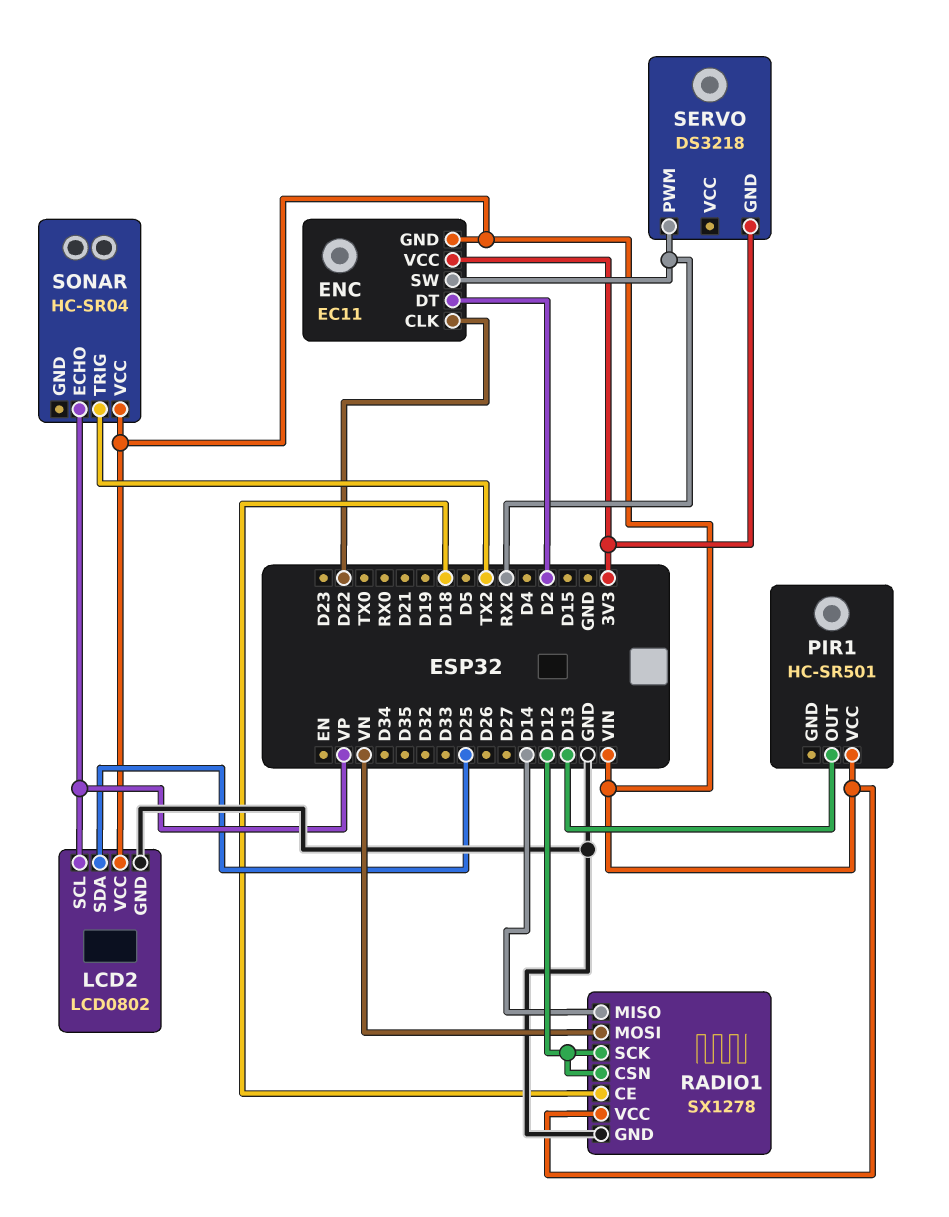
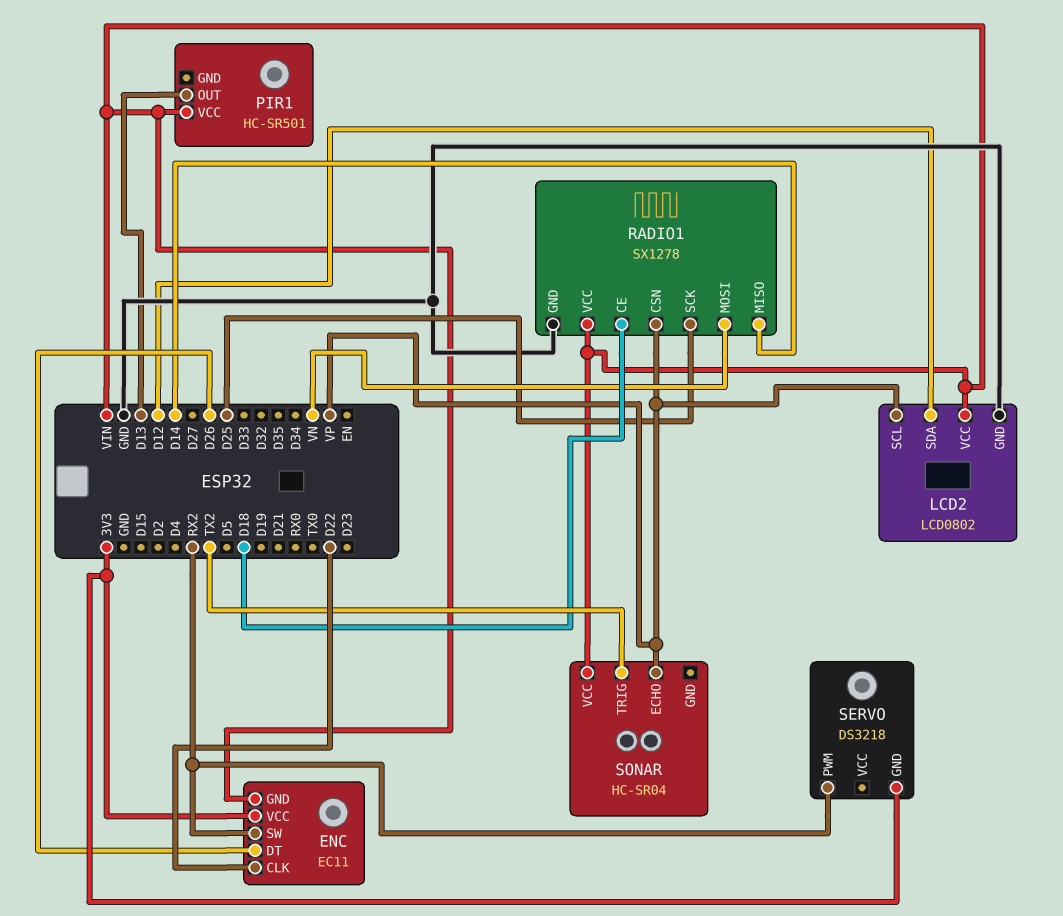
ENC pin DT: D2 -> D26
LCD2 pin SDA: D25 -> D12
RADIO1 pin CSN: D12 -> VP
RADIO1 pin SCK: D12 -> D25

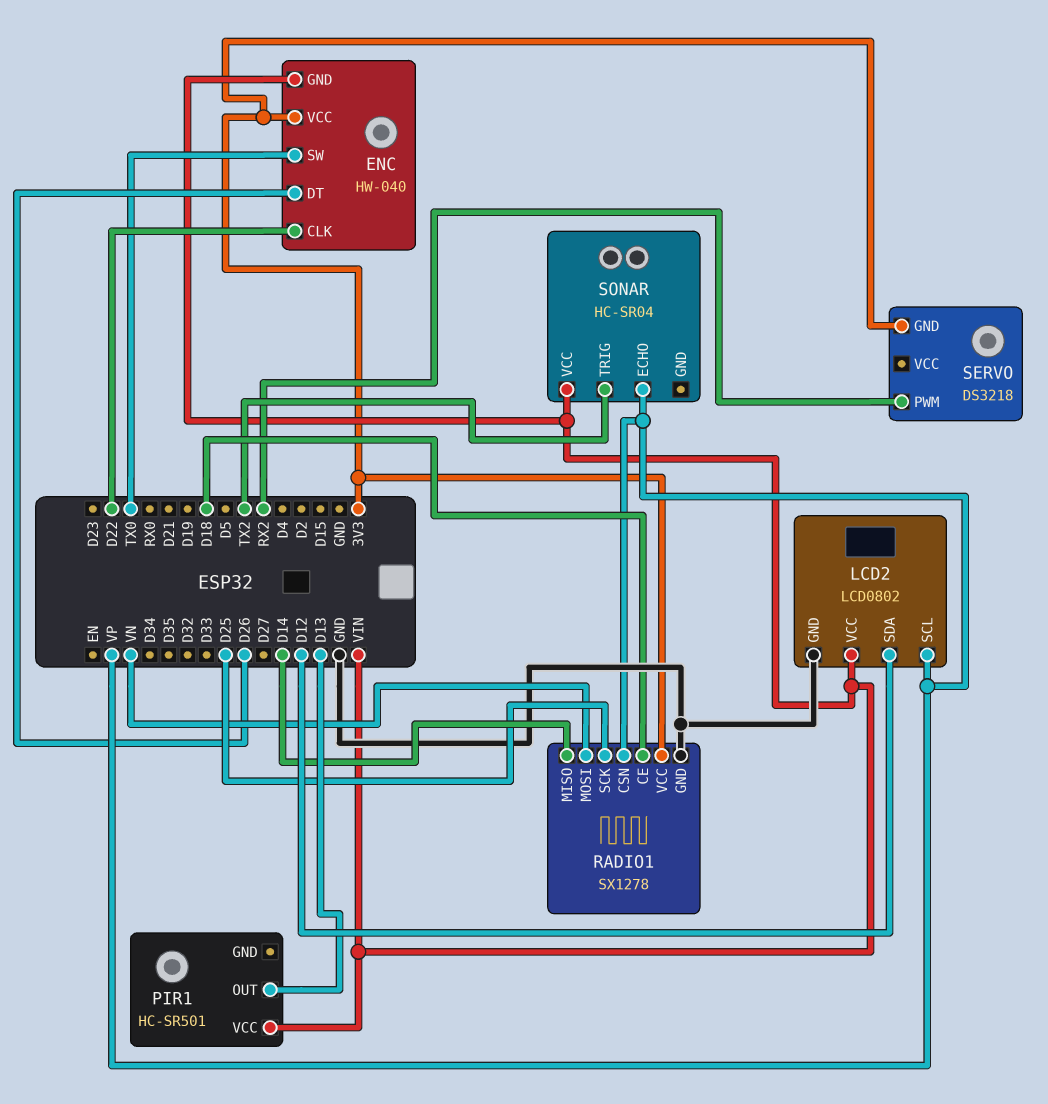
ENC: EC11 -> HW-040
ENC pin SW: RX2 -> TX0
RADIO1 pin VCC: VIN -> 3V3

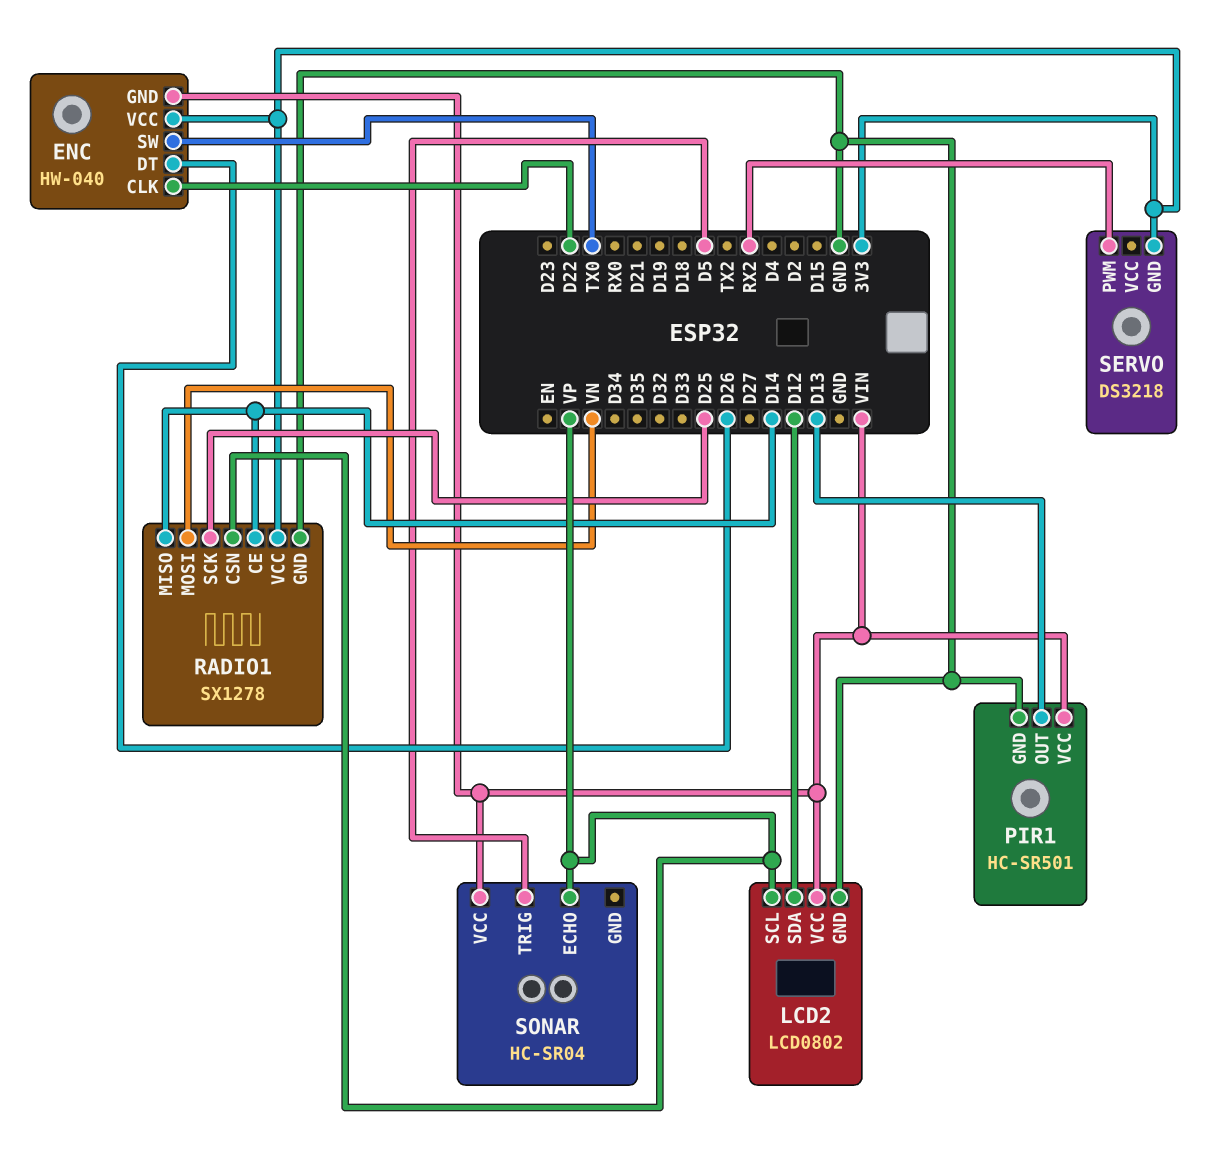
PIR1 pin GND: none -> GND
RADIO1 pin CE: D18 -> D14
SONAR pin TRIG: TX2 -> D5

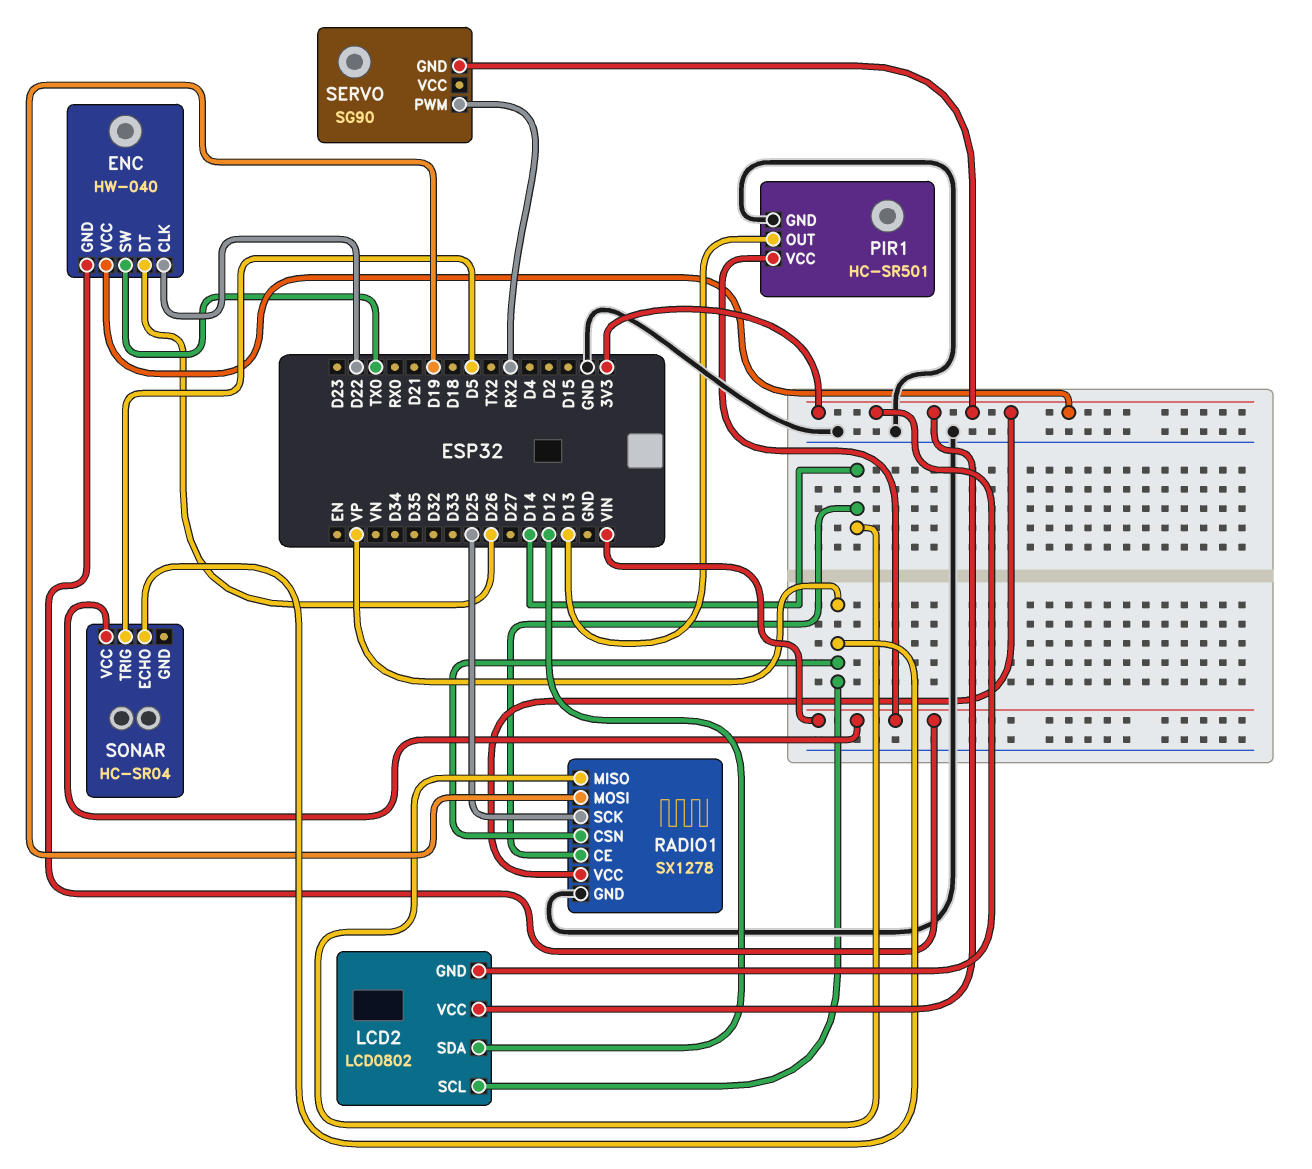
LCD2 pin GND: GND -> 3V3
LCD2 pin VCC: VIN -> 3V3
RADIO1 pin MOSI: VN -> D19
SERVO: DS3218 -> SG90

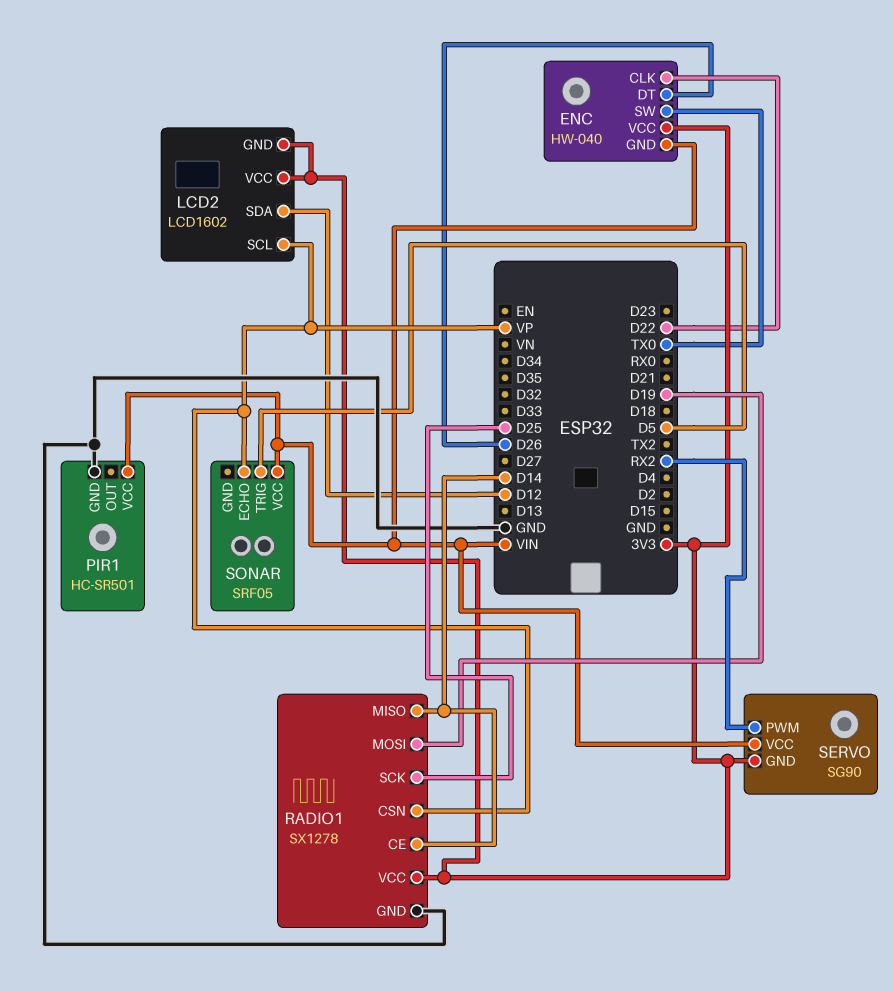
LCD2: LCD0802 -> LCD1602
PIR1 pin OUT: D13 -> none
SERVO pin VCC: none -> VIN
SONAR: HC-SR04 -> SRF05

